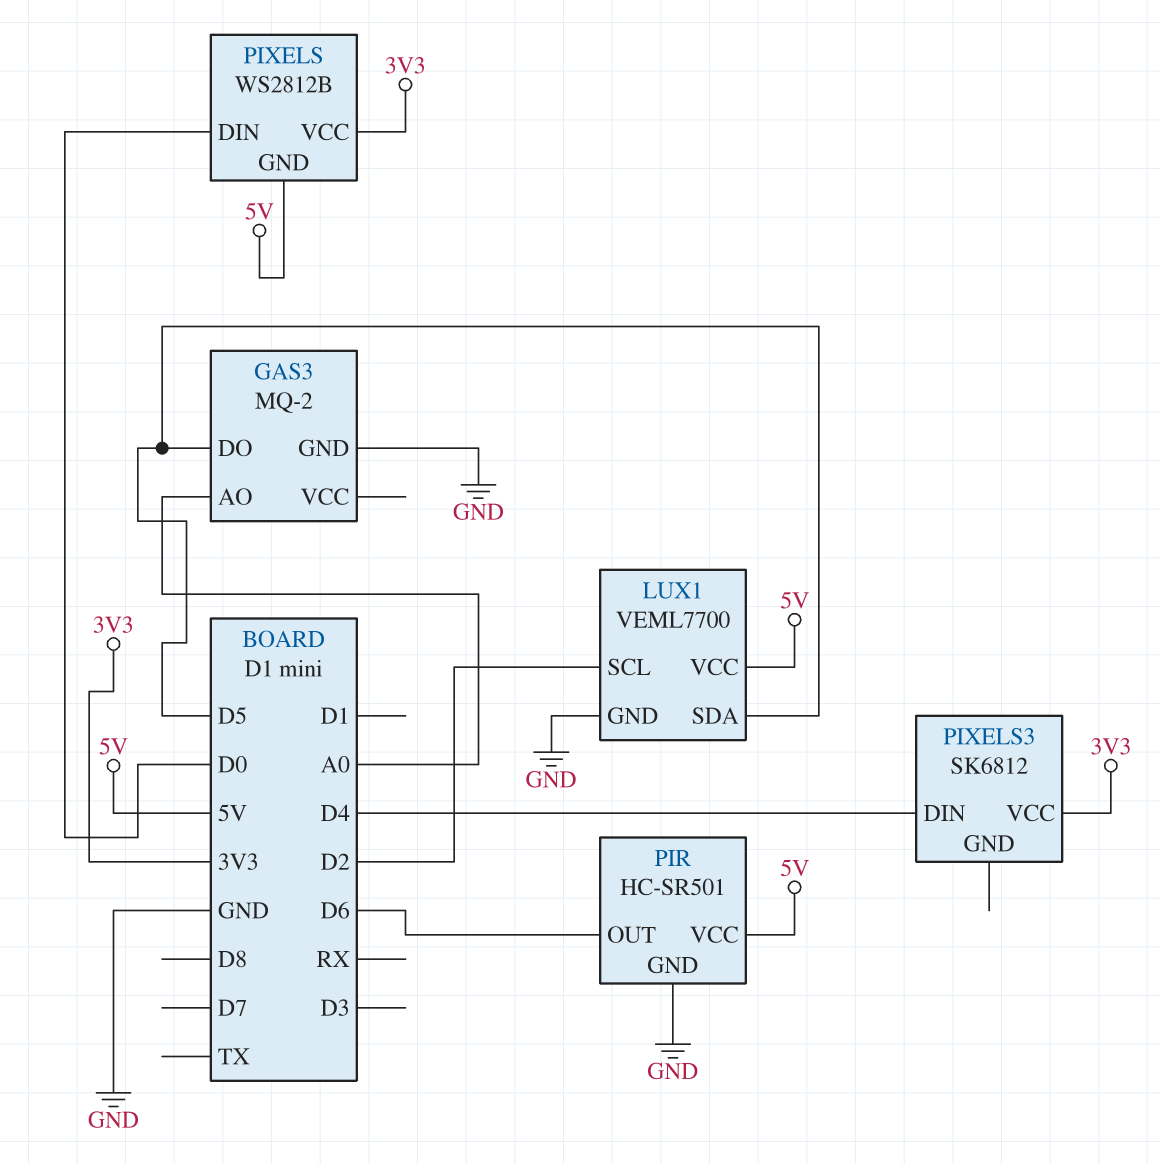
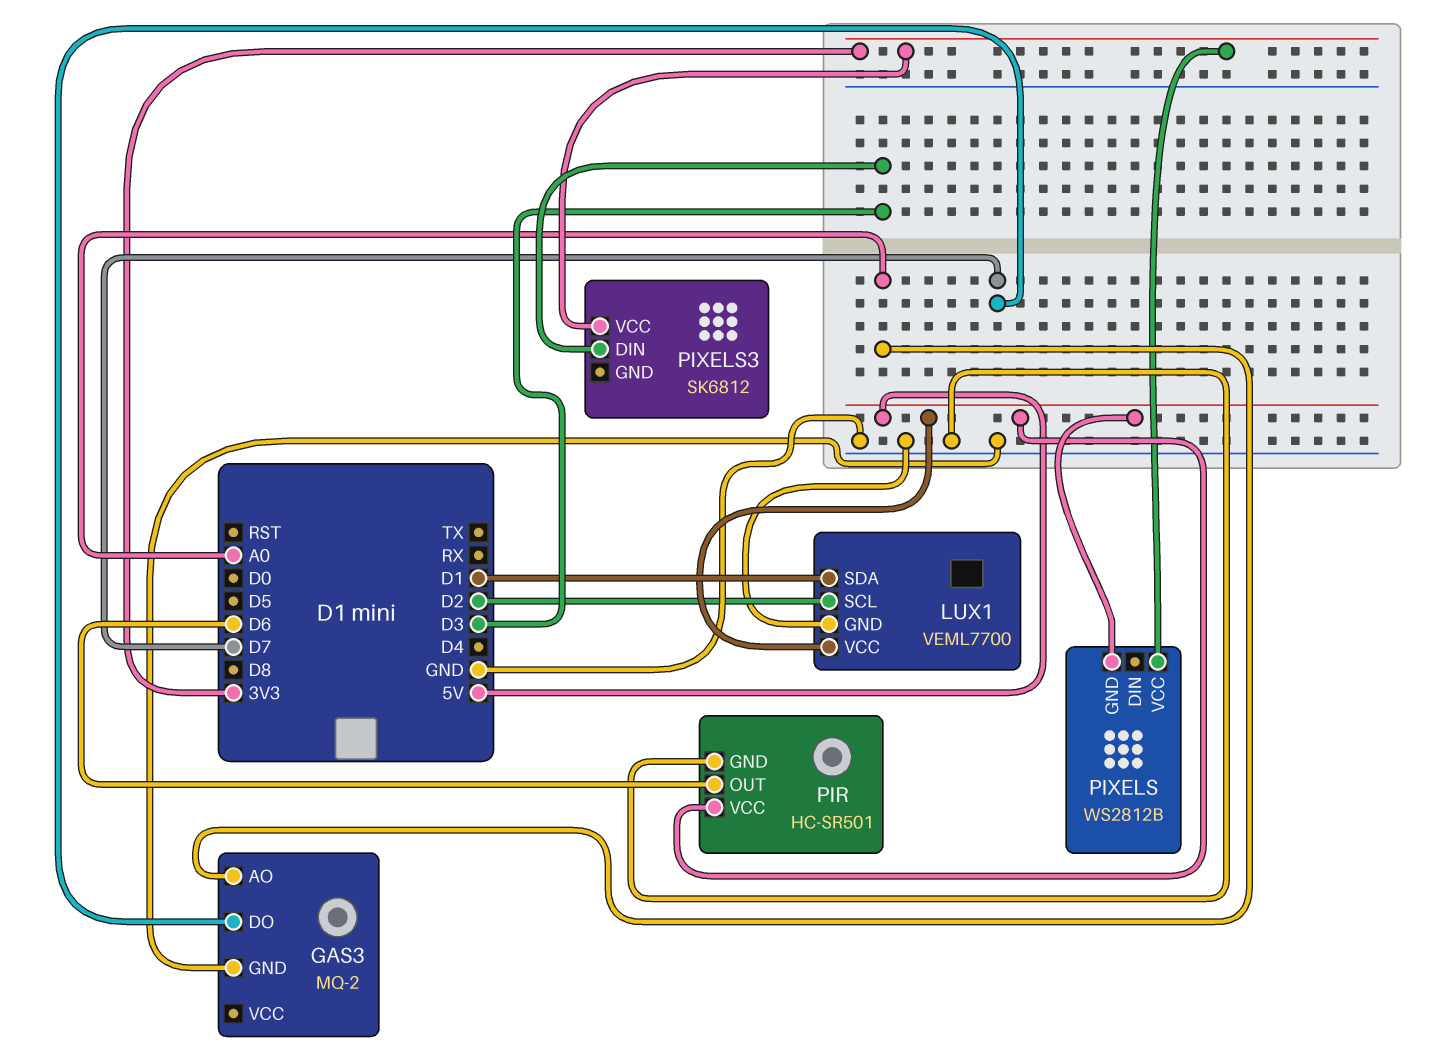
GAS3 pin DO: D5 -> D7
LUX1 pin SDA: D5 -> D1
PIXELS pin DIN: D0 -> none
PIXELS3 pin DIN: D4 -> D3

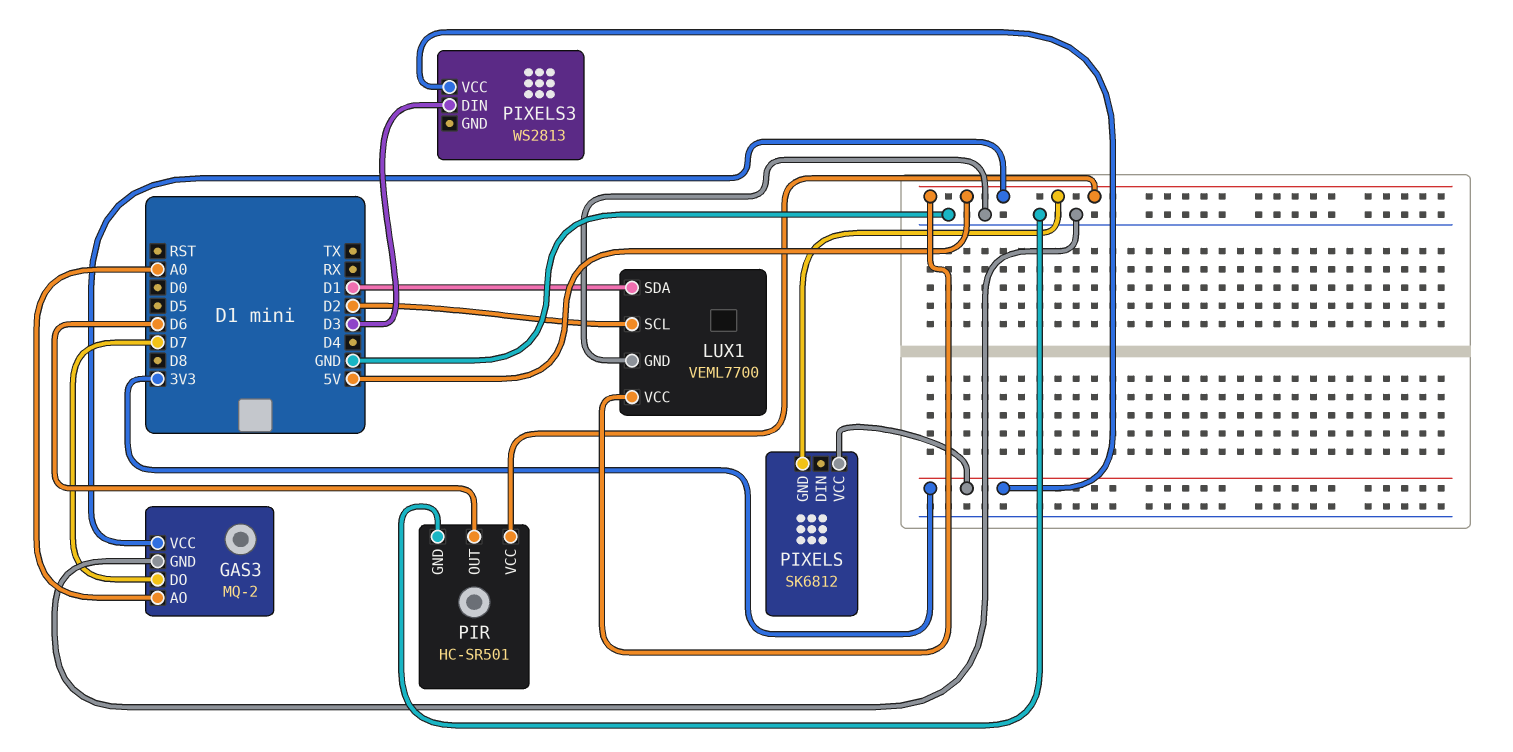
GAS3 pin VCC: none -> 5V
PIXELS: WS2812B -> SK6812
PIXELS3: SK6812 -> WS2813

